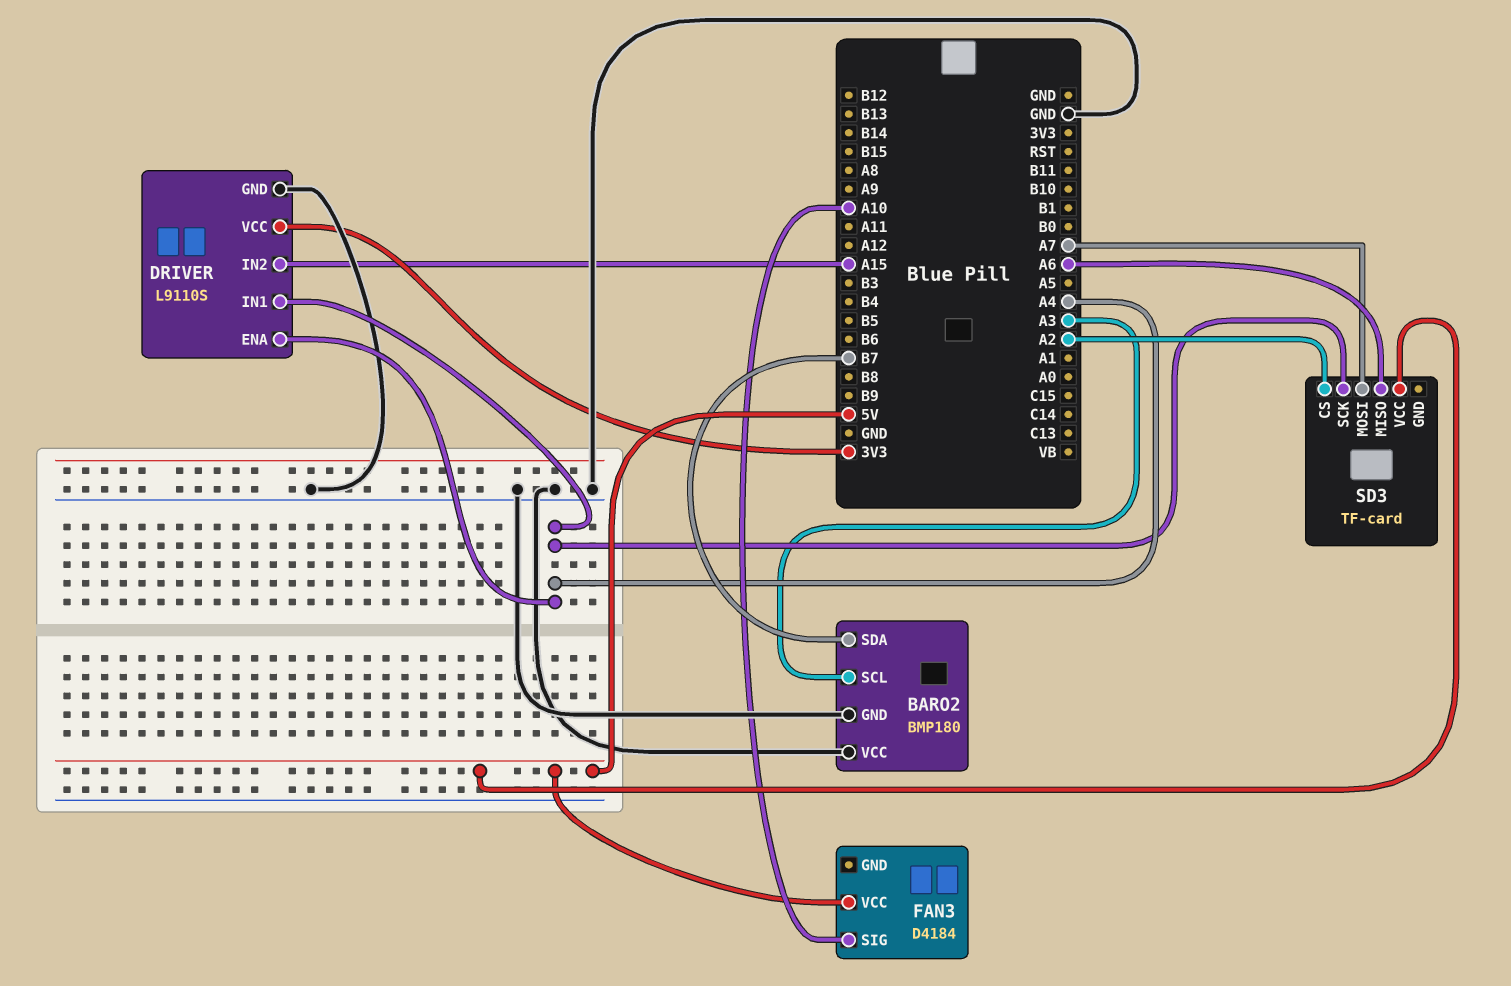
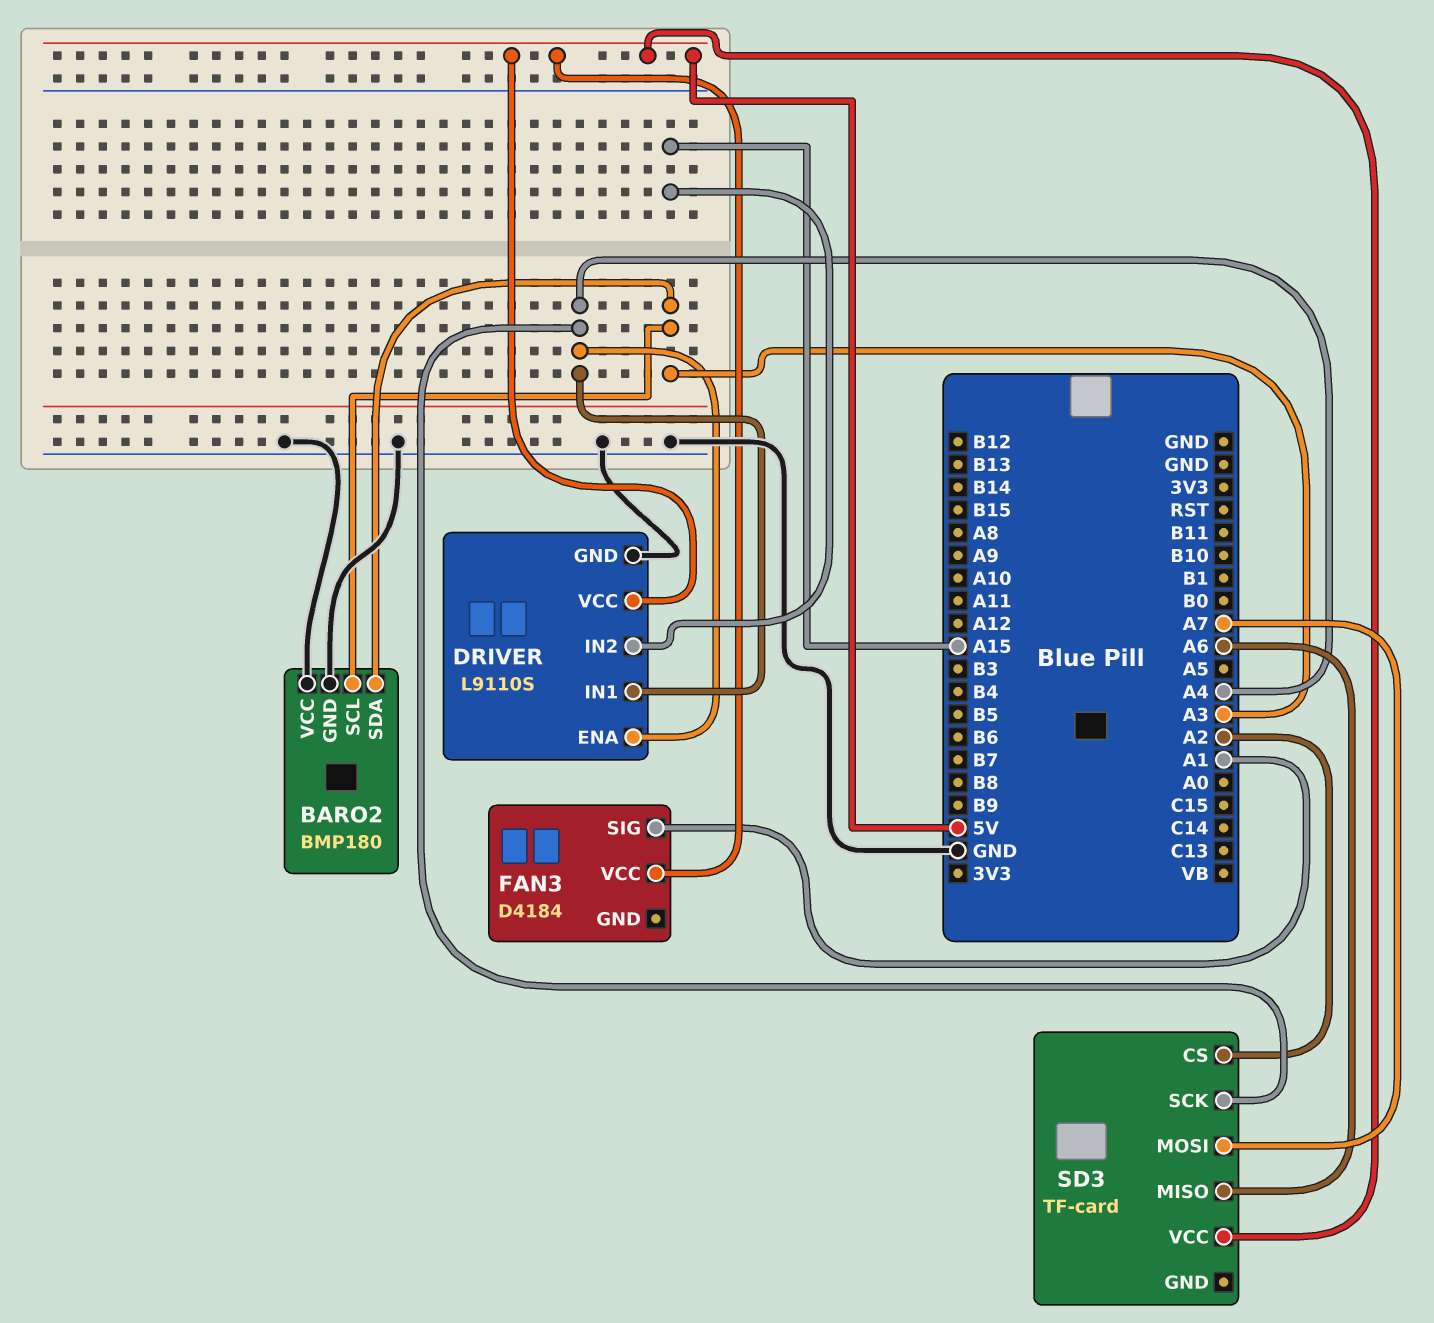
BARO2 pin SDA: B7 -> A3
DRIVER pin VCC: 3V3 -> 5V
FAN3 pin SIG: A10 -> A1

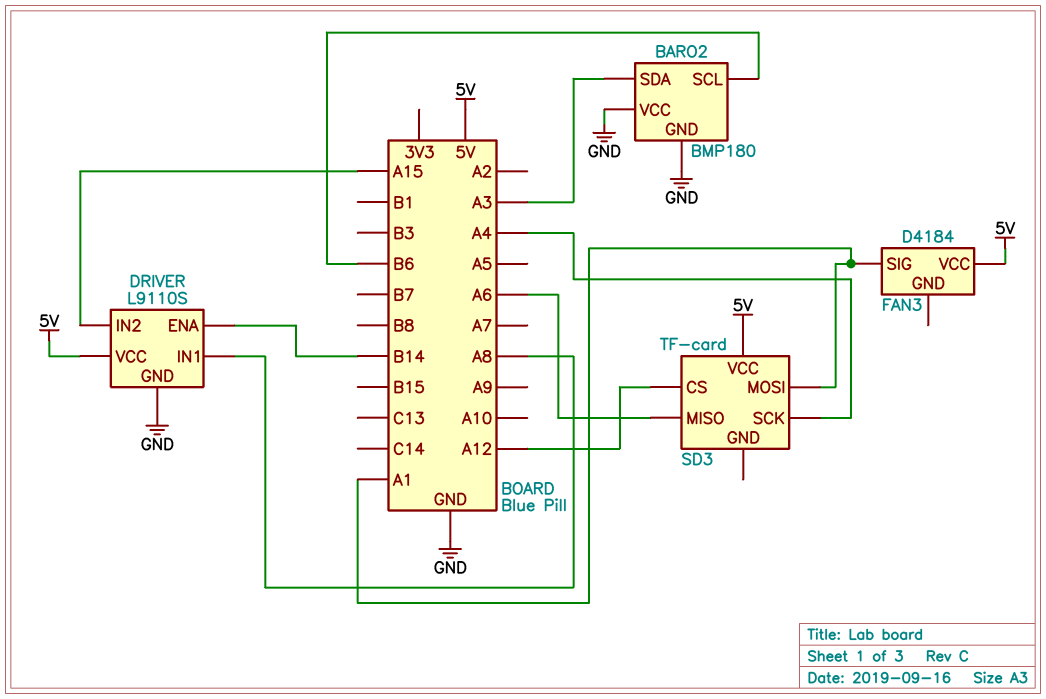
BARO2 pin SCL: A3 -> B6
DRIVER pin ENA: A4 -> B14
DRIVER pin IN1: A4 -> A8
SD3 pin CS: A2 -> A12
SD3 pin MOSI: A7 -> A1

